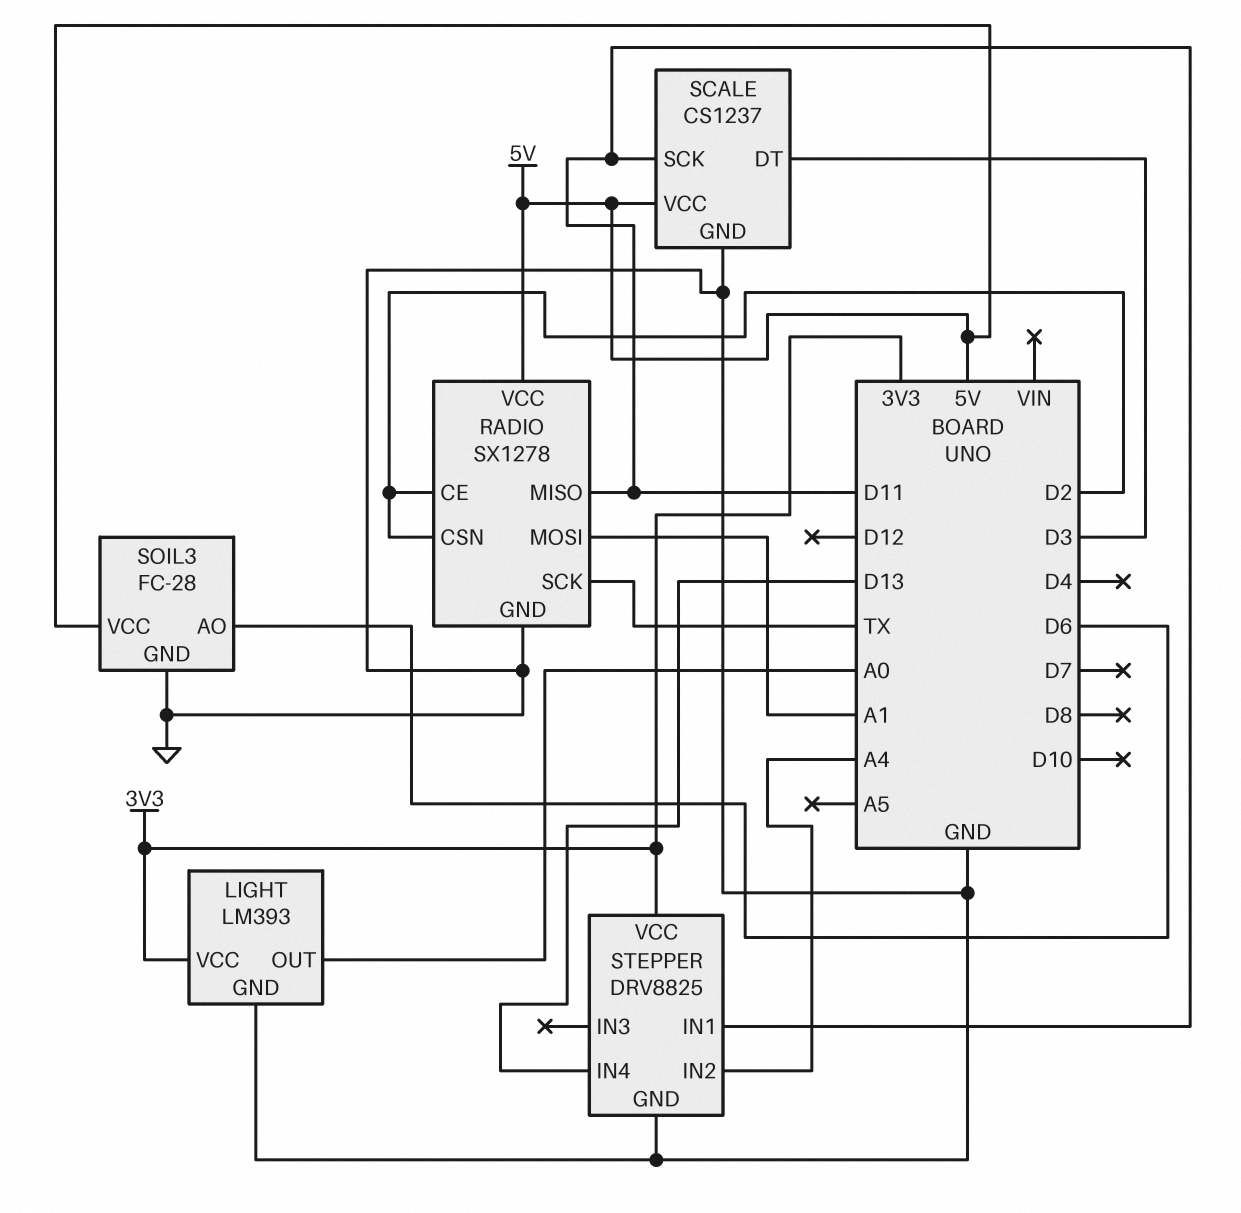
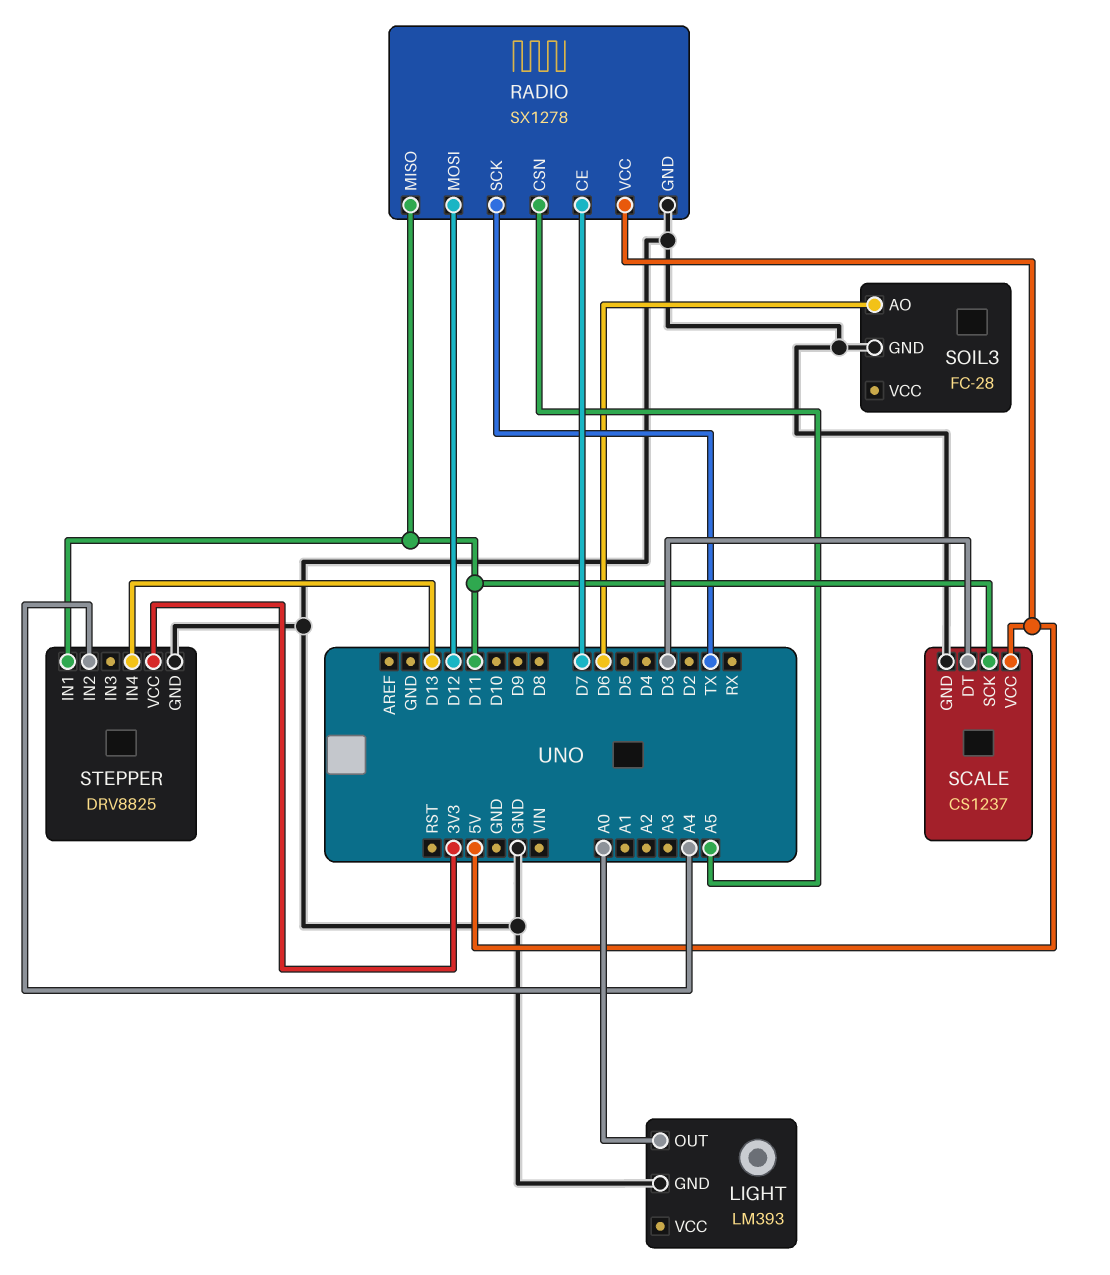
LIGHT pin VCC: 3V3 -> none
RADIO pin CE: D2 -> D7
RADIO pin CSN: D2 -> A5
RADIO pin MOSI: A1 -> D12
SOIL3 pin VCC: 5V -> none

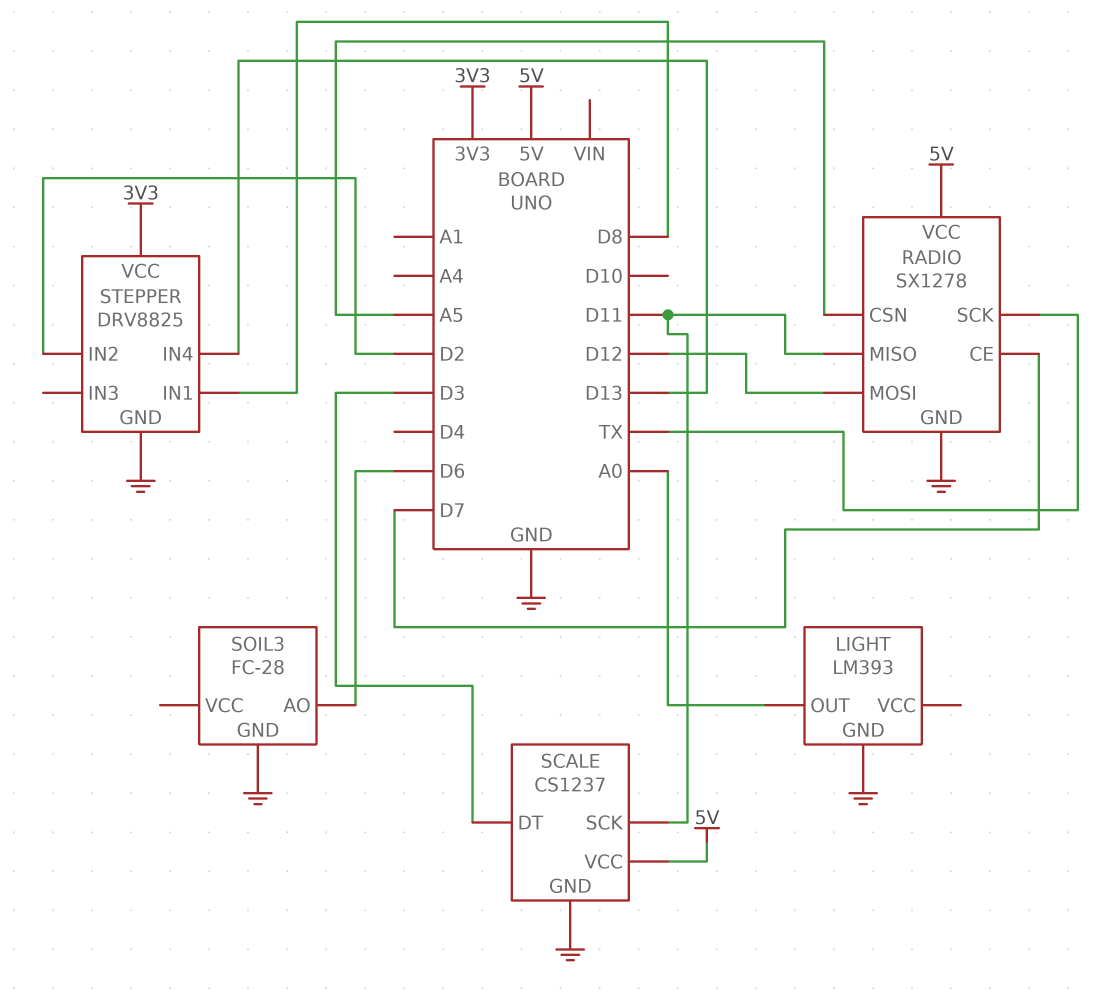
STEPPER pin IN1: D11 -> D8
STEPPER pin IN2: A4 -> D2

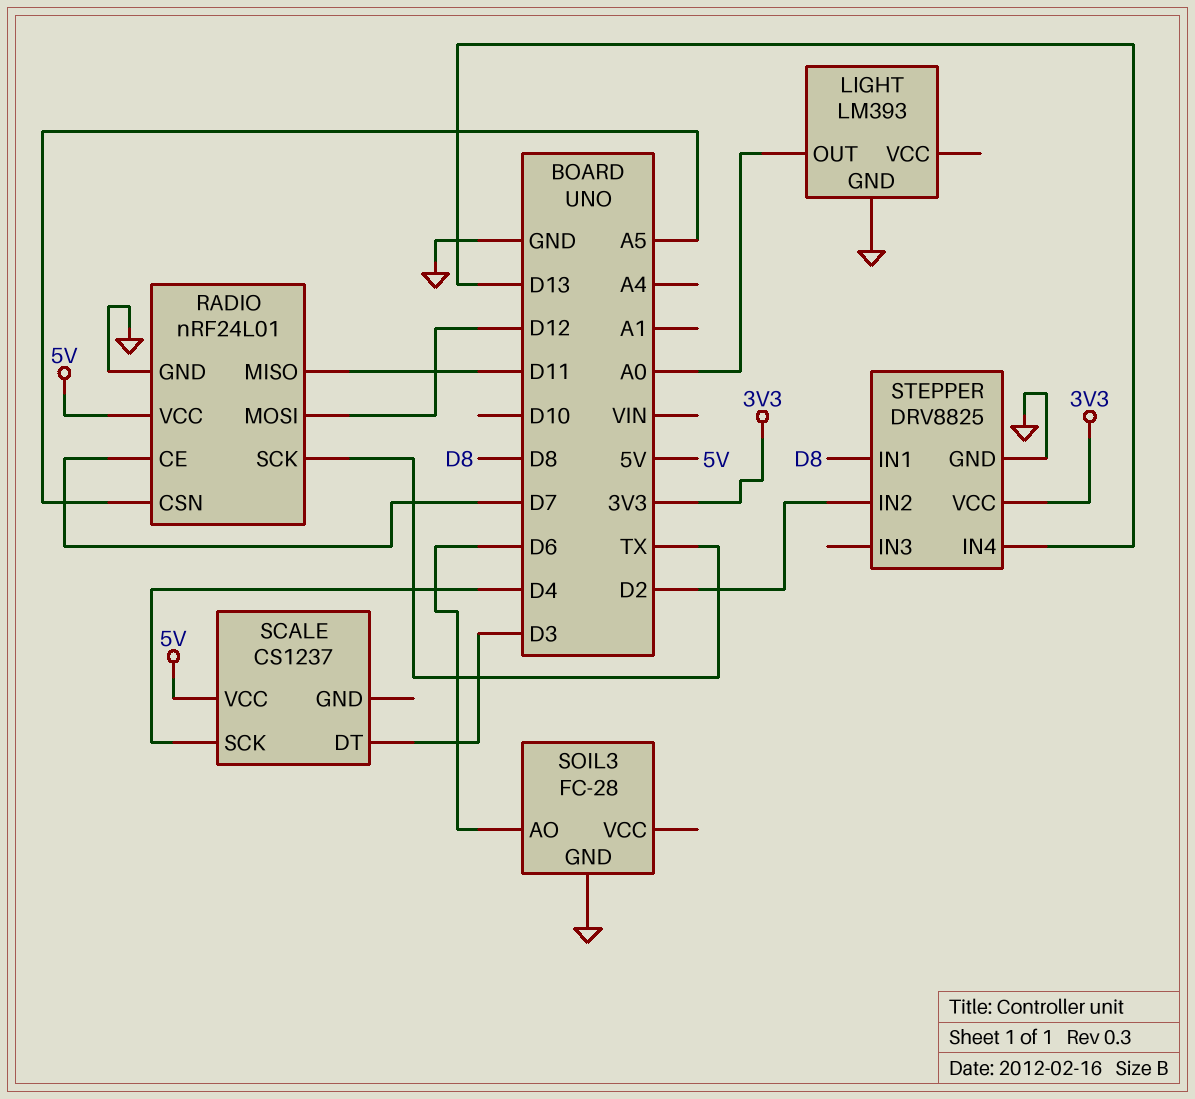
RADIO: SX1278 -> nRF24L01
SCALE pin GND: GND -> none
SCALE pin SCK: D11 -> D4

